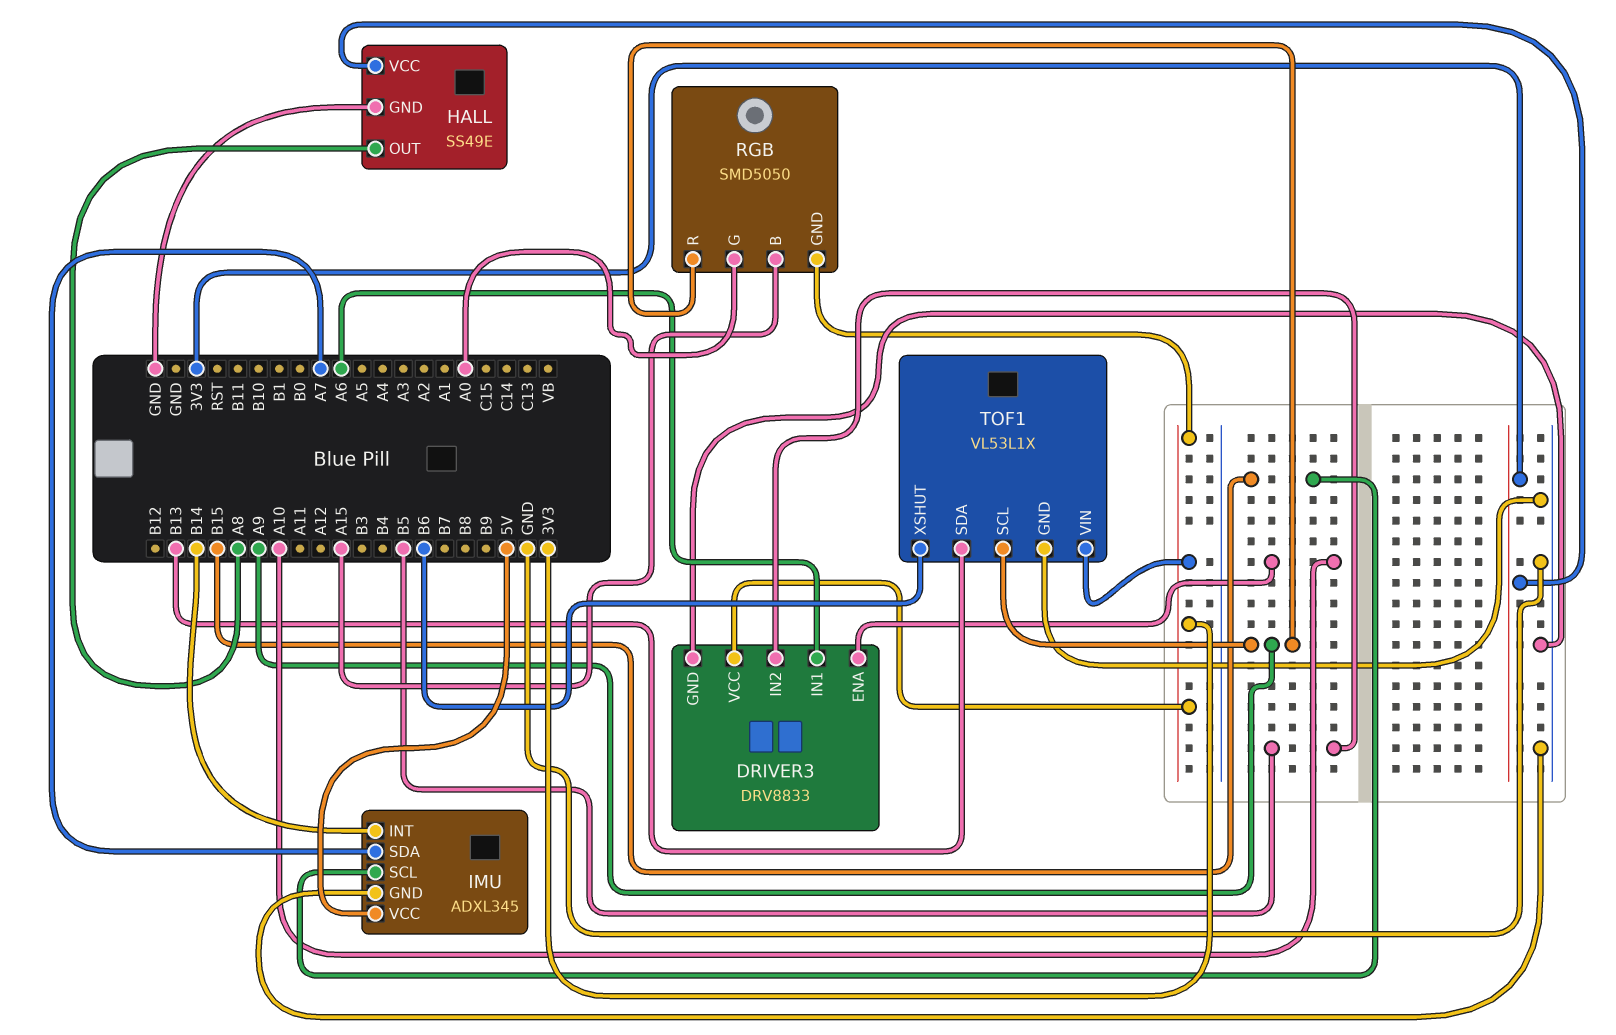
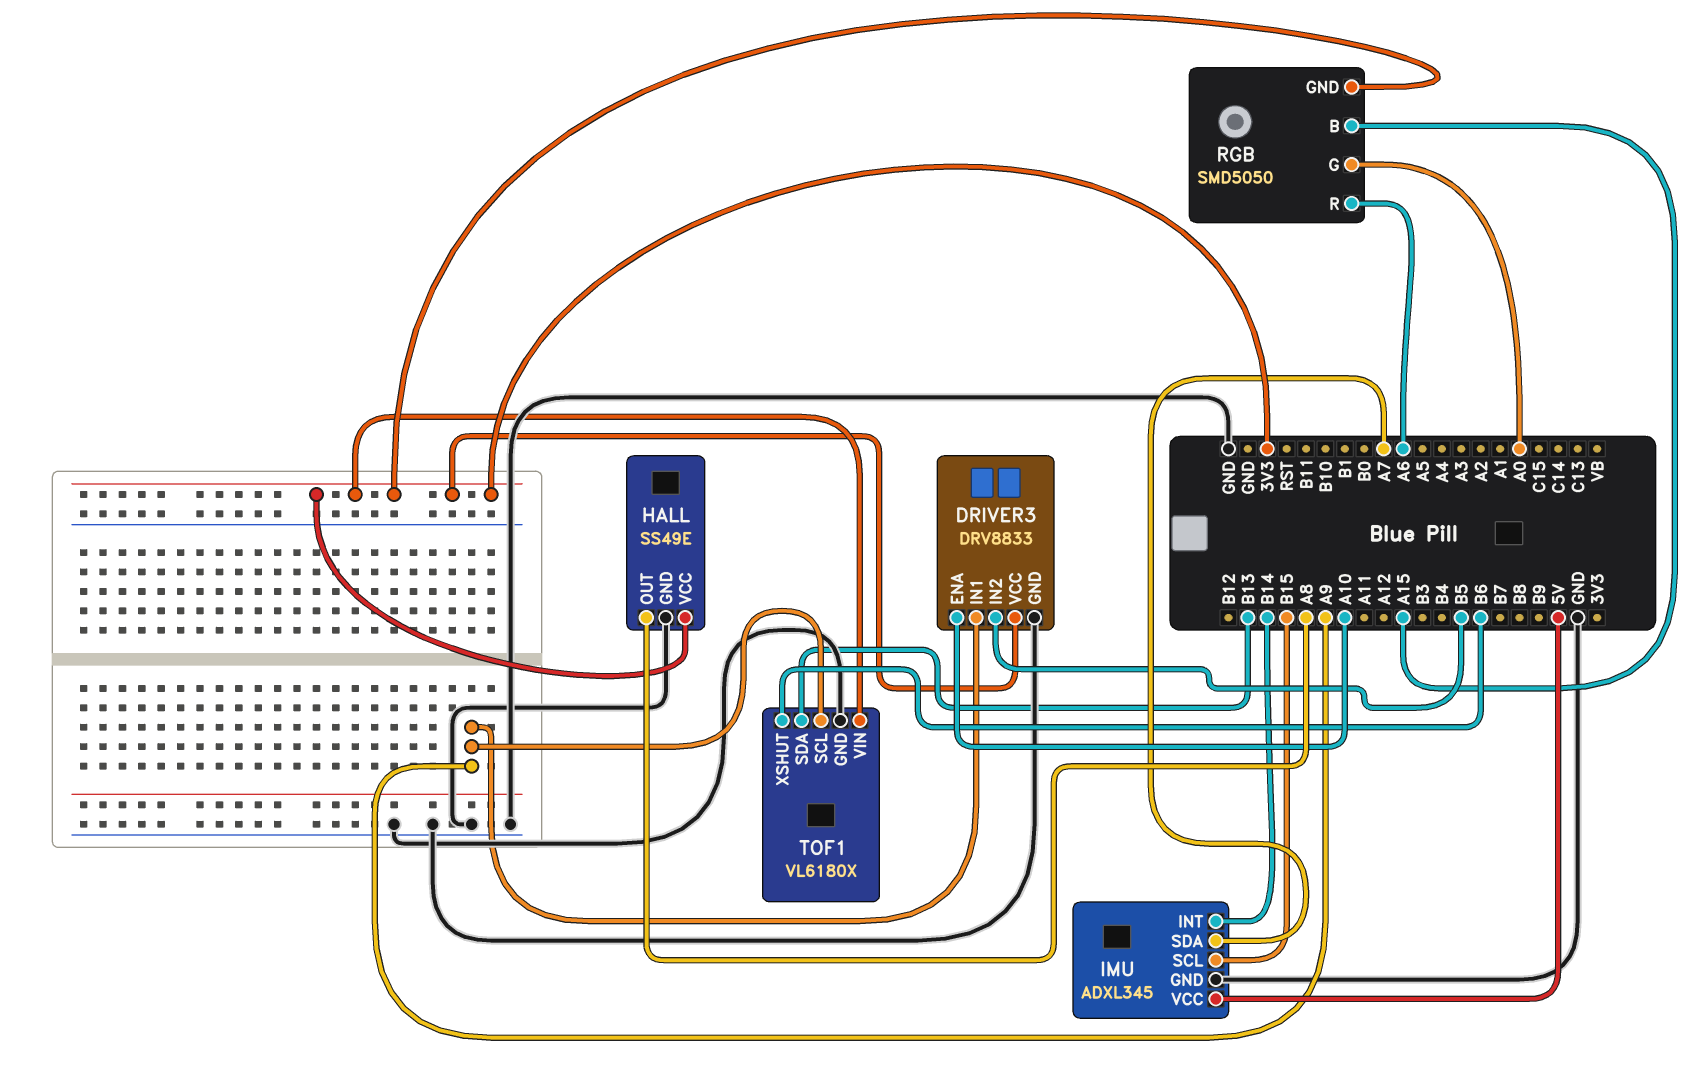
DRIVER3 pin IN1: A6 -> A9
RGB pin R: A9 -> A6
TOF1: VL53L1X -> VL6180X

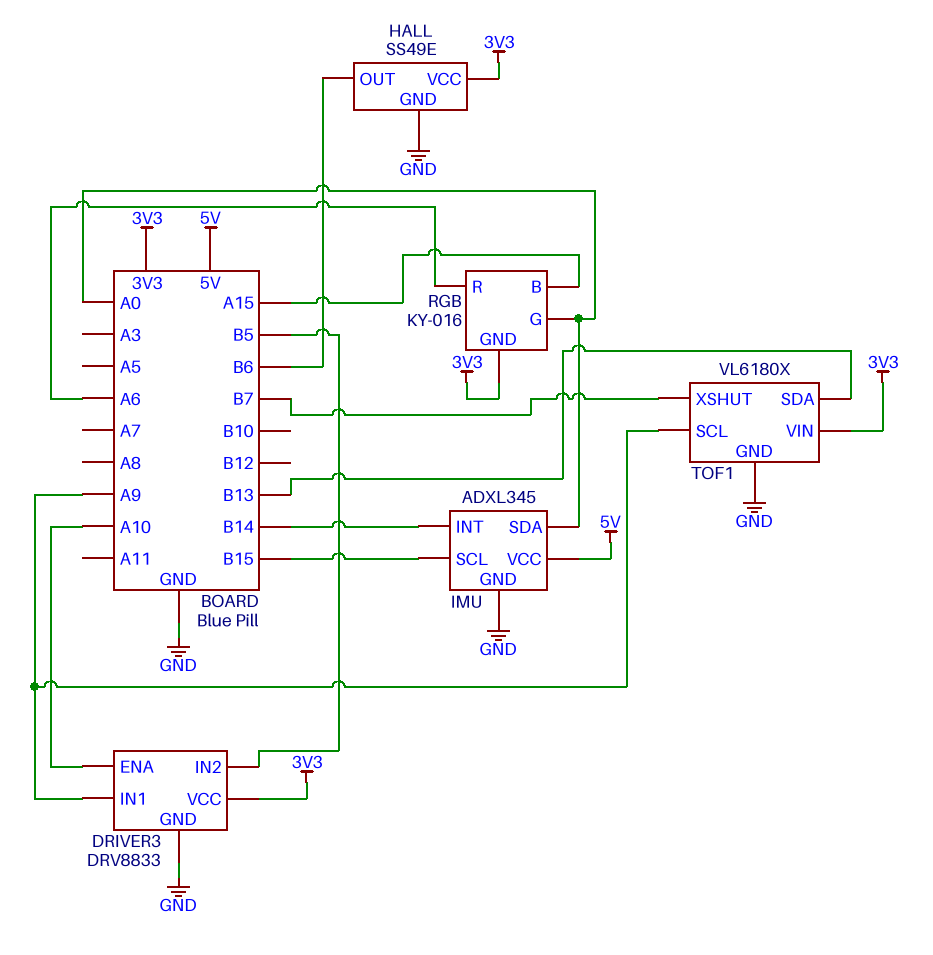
HALL pin OUT: A8 -> B6
IMU pin SDA: A7 -> A0
RGB: SMD5050 -> KY-016
TOF1 pin XSHUT: B6 -> B7

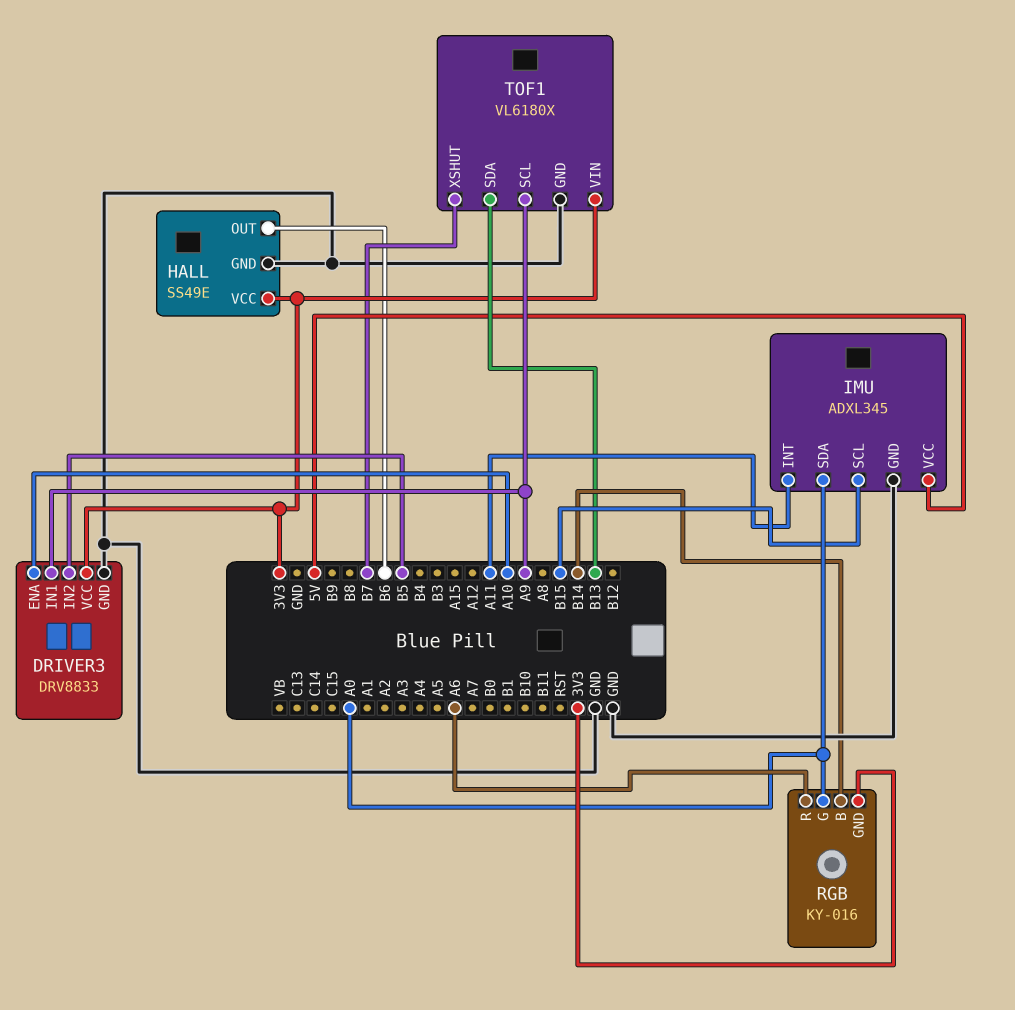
IMU pin INT: B14 -> A11
RGB pin B: A15 -> B14

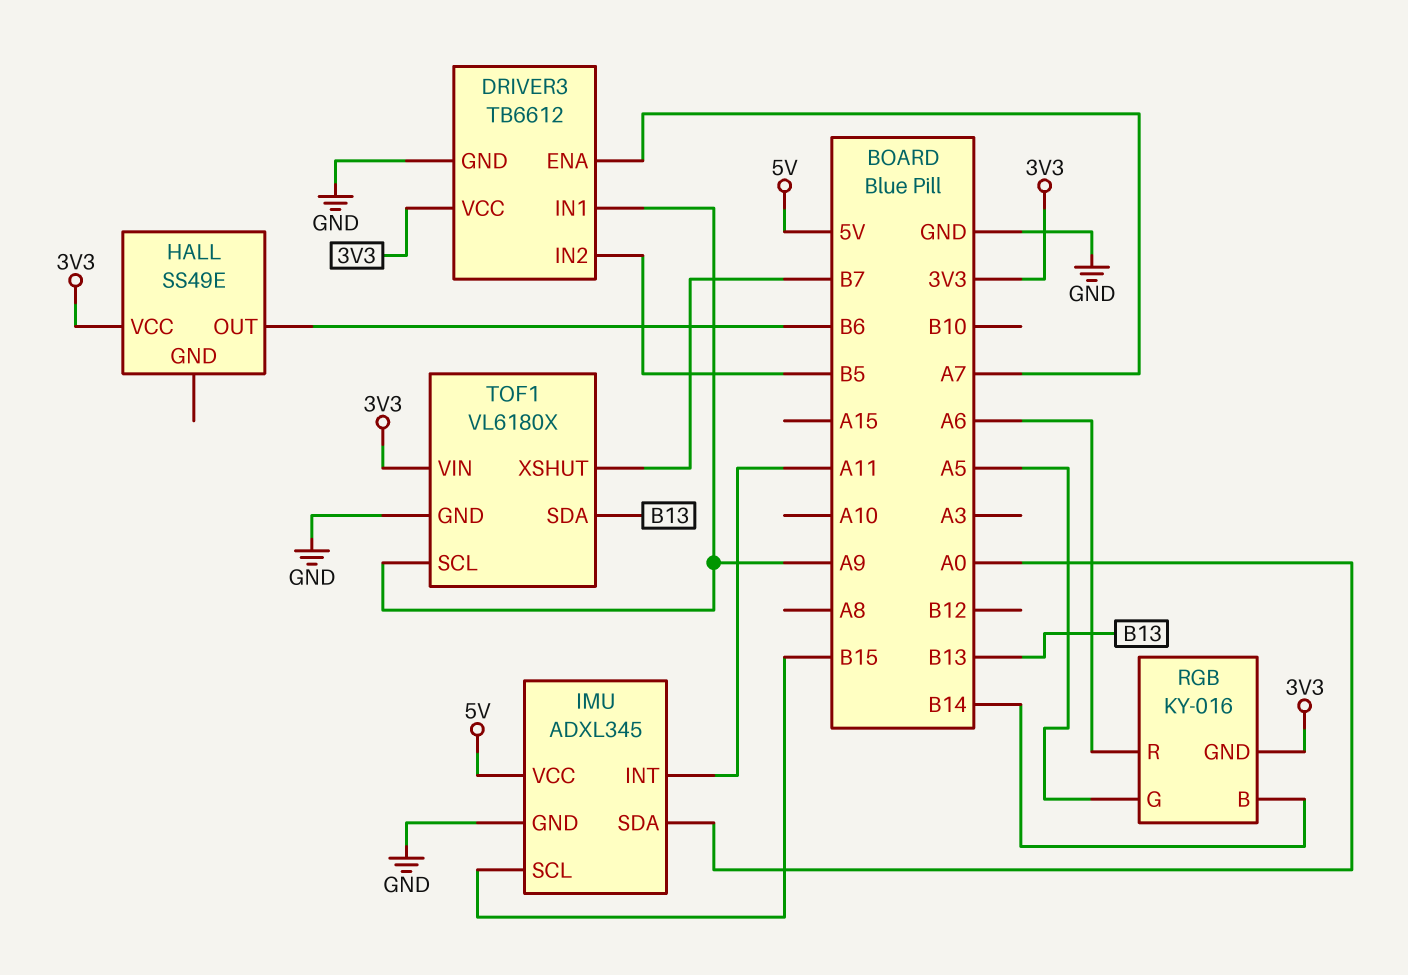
DRIVER3: DRV8833 -> TB6612
DRIVER3 pin ENA: A10 -> A7
HALL pin GND: GND -> none
RGB pin G: A0 -> A5

